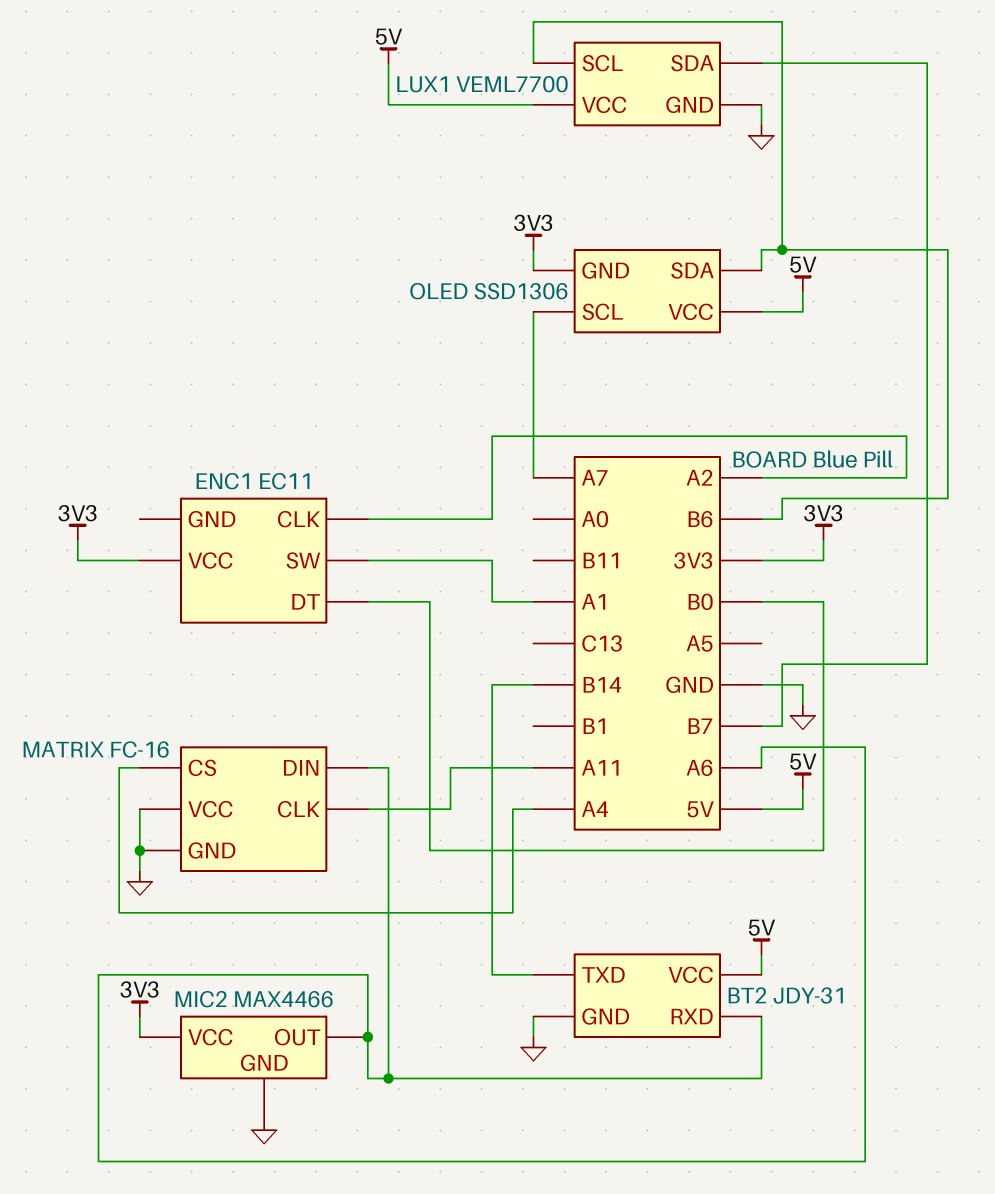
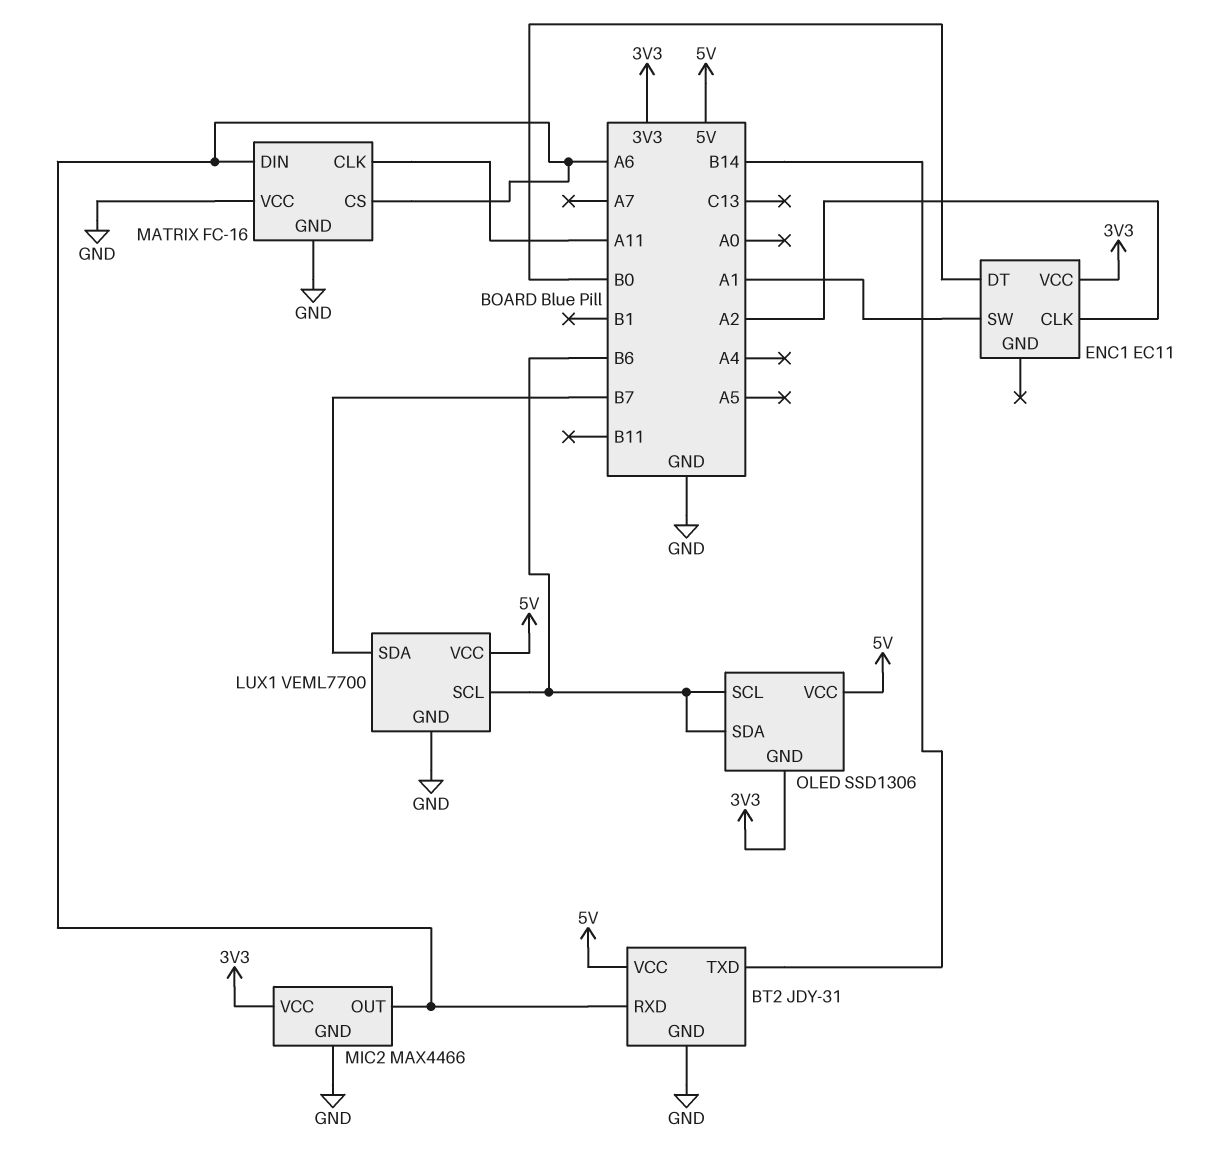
MATRIX pin CS: A4 -> A6
OLED pin SCL: A7 -> B6

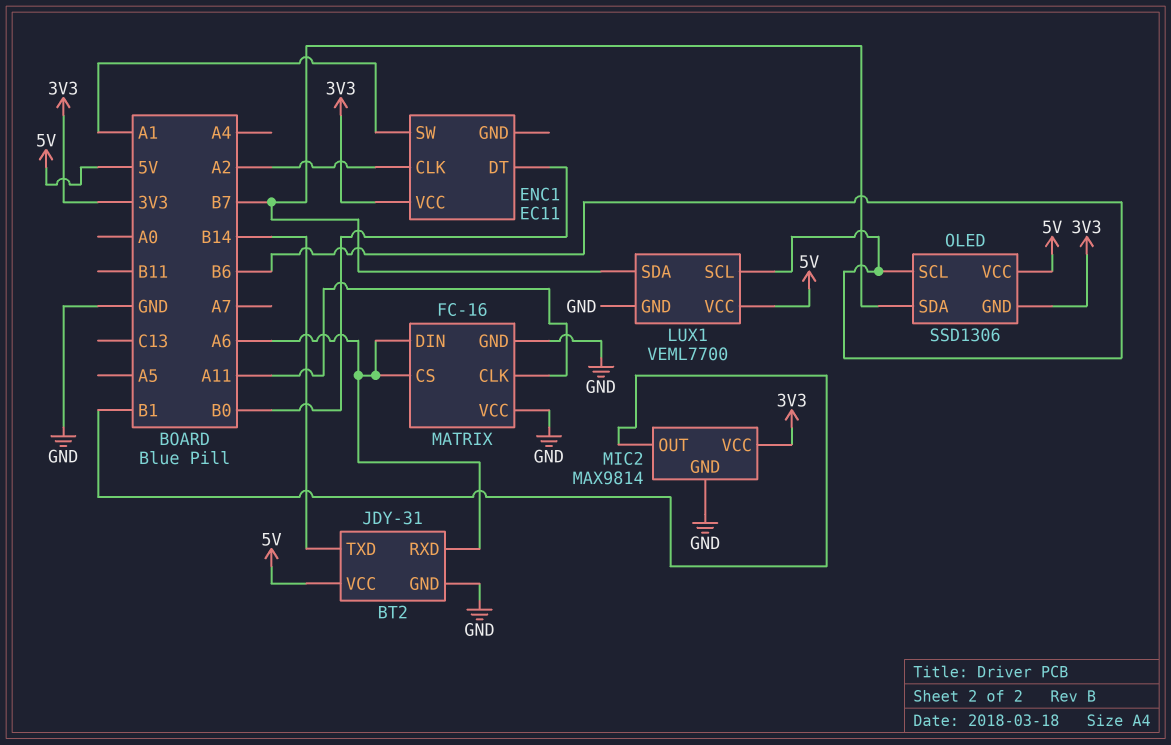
MIC2: MAX4466 -> MAX9814
MIC2 pin OUT: A6 -> B1
OLED pin SDA: B6 -> B7

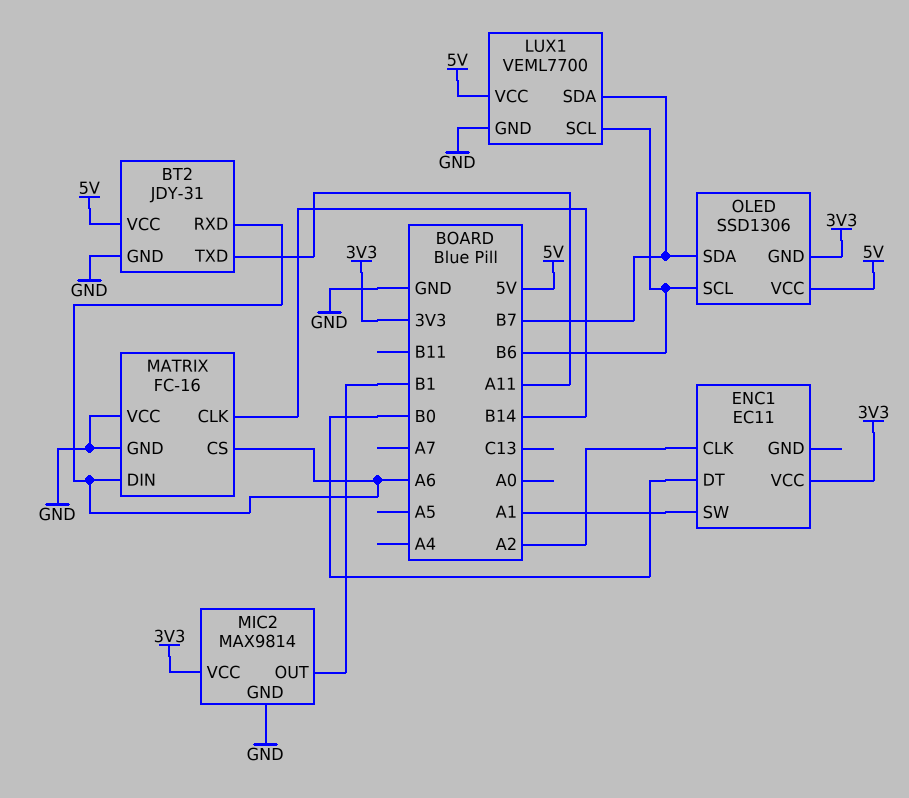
BT2 pin TXD: B14 -> A11
MATRIX pin CLK: A11 -> B14

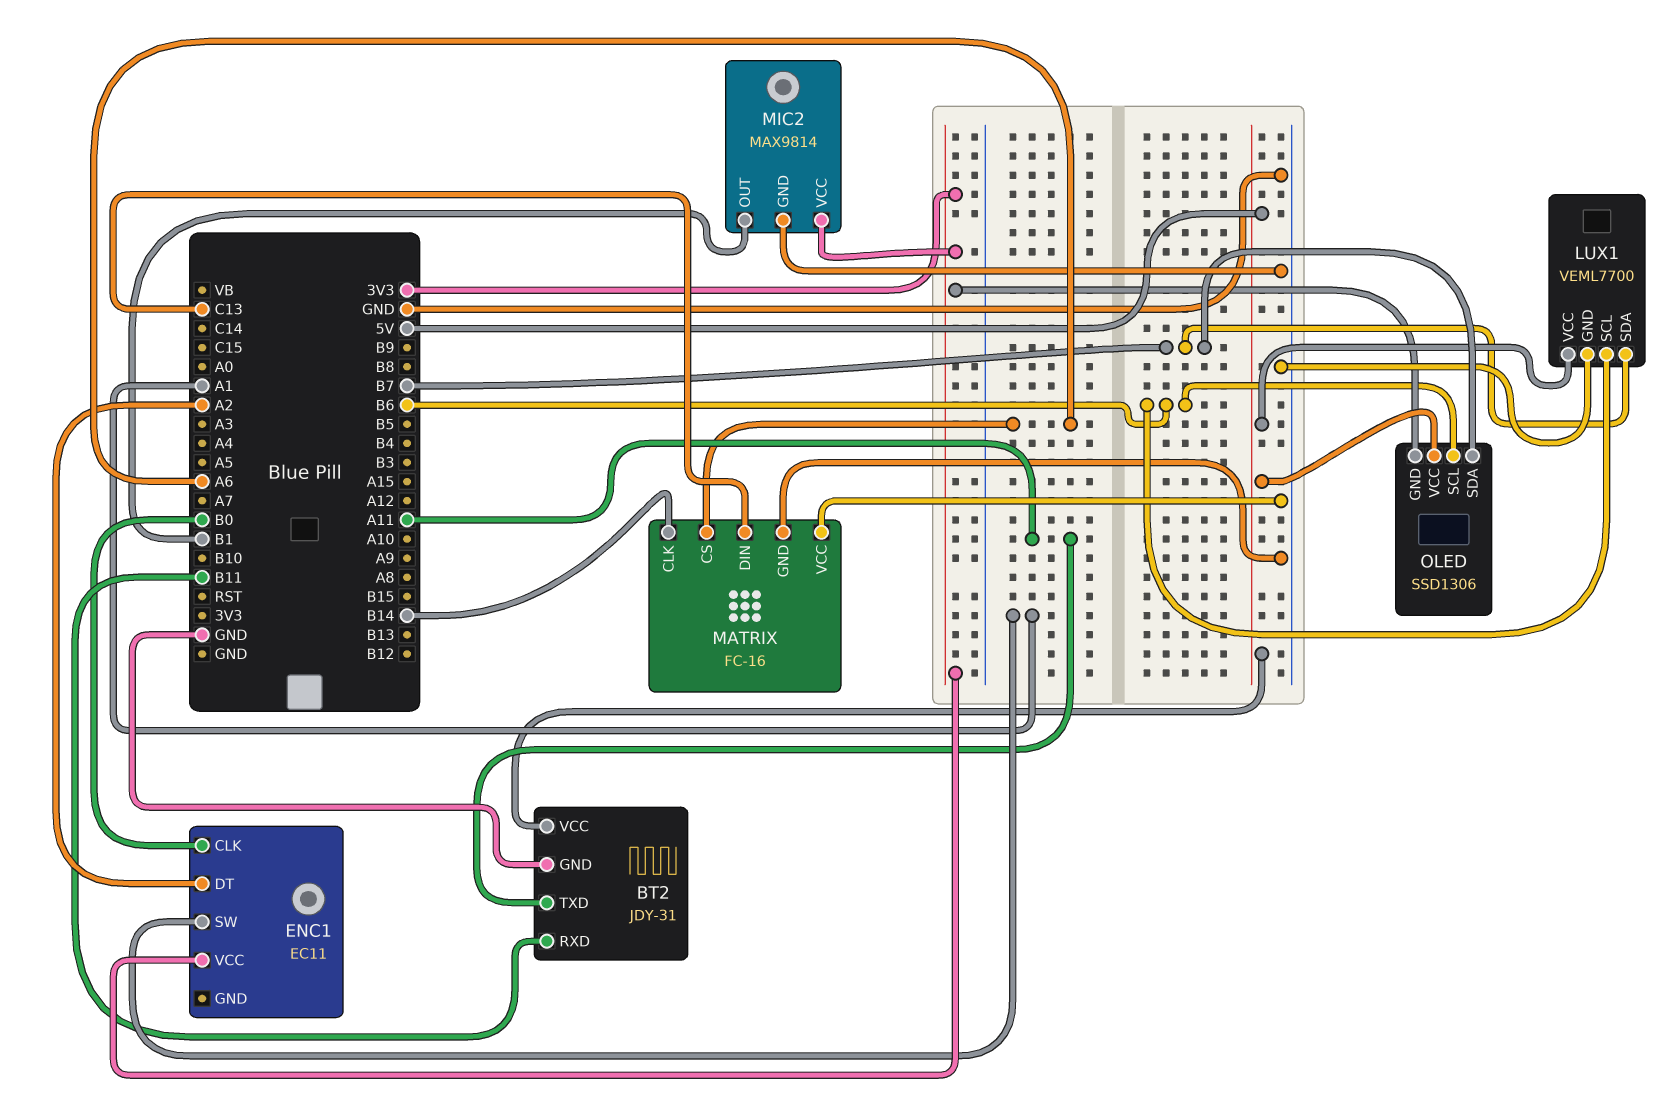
BT2 pin RXD: A6 -> B11
ENC1 pin CLK: A2 -> B0
ENC1 pin DT: B0 -> A2
MATRIX pin DIN: A6 -> C13

